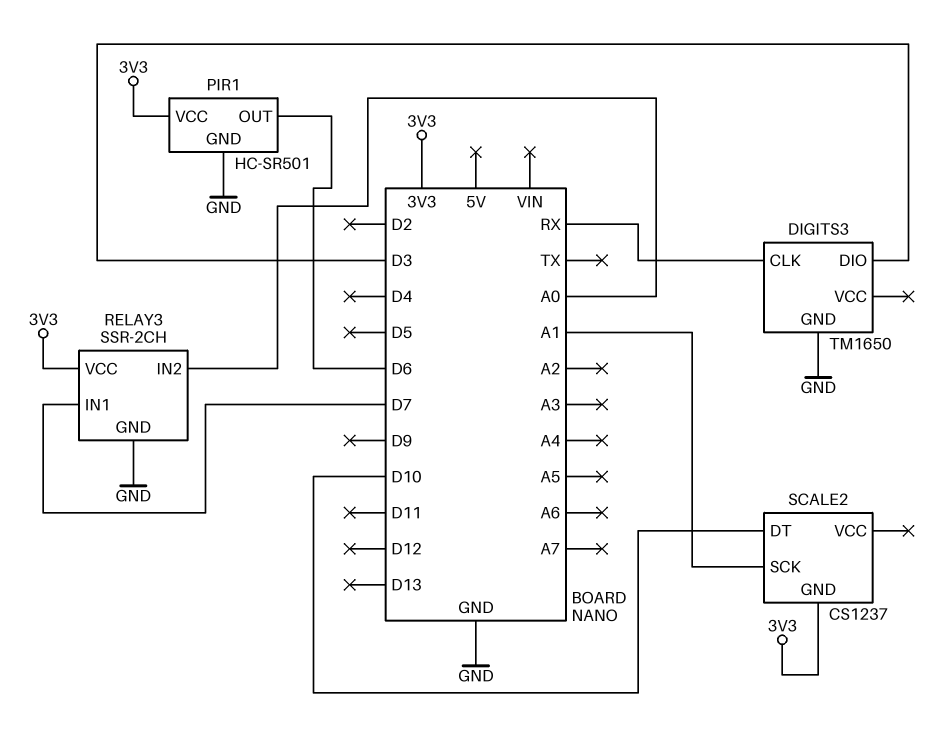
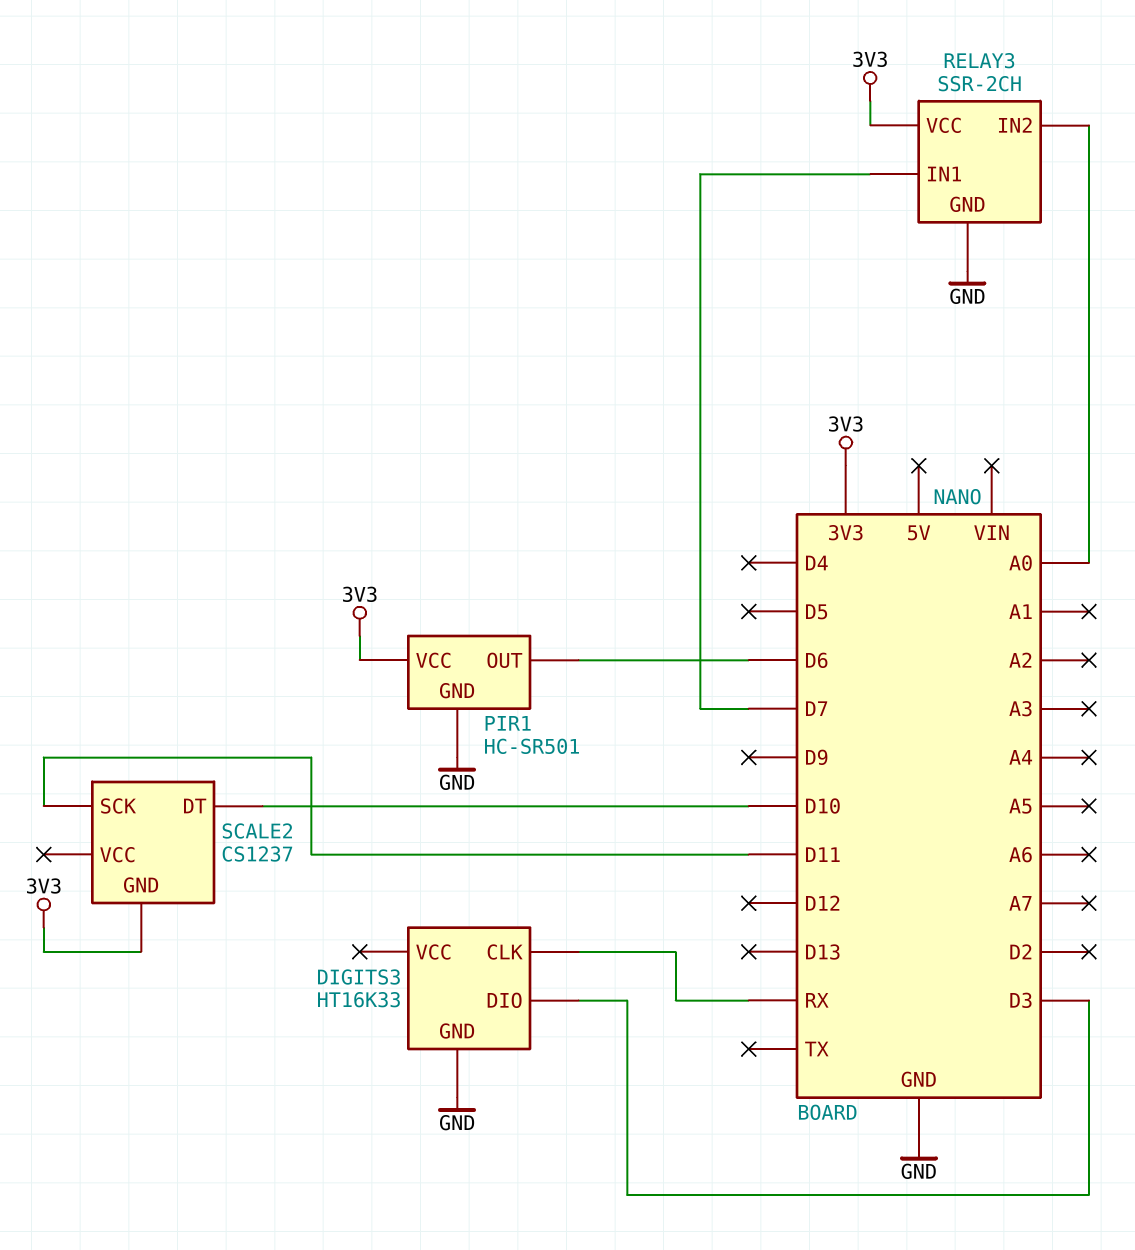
DIGITS3: TM1650 -> HT16K33
SCALE2 pin SCK: A1 -> D11

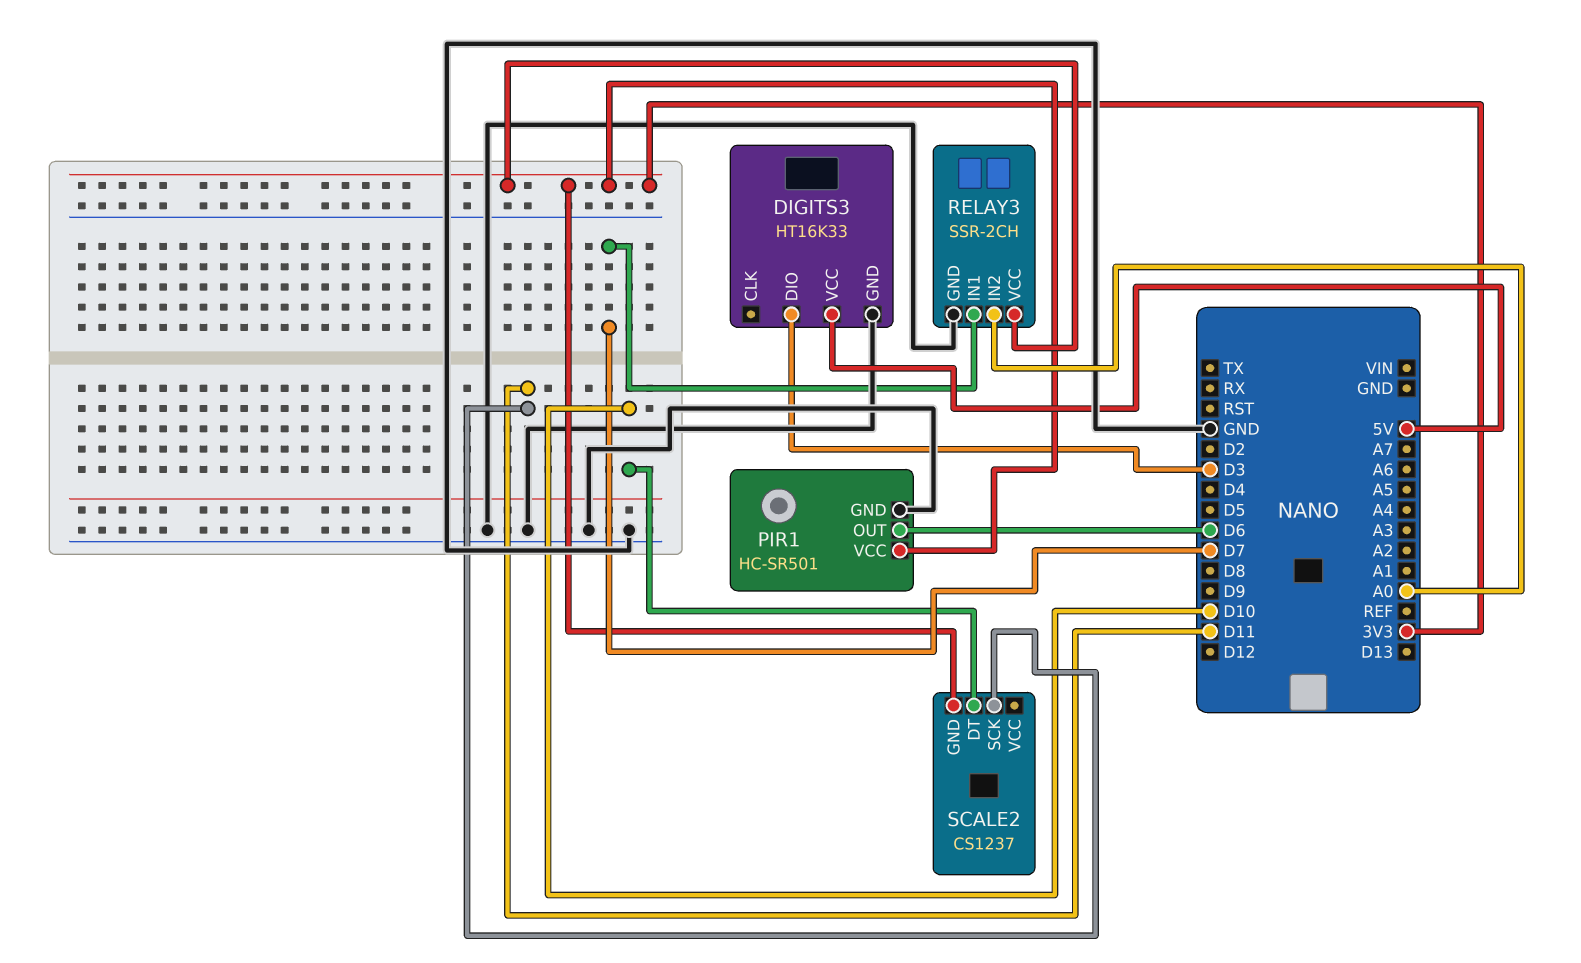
DIGITS3 pin CLK: RX -> none
DIGITS3 pin VCC: none -> 5V

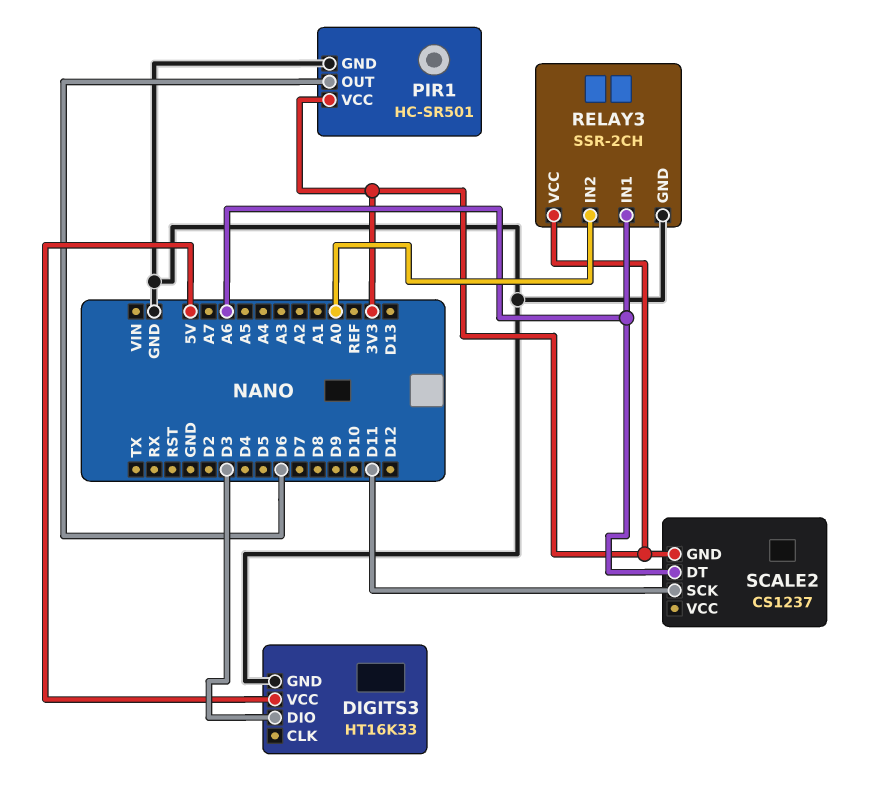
RELAY3 pin IN1: D7 -> A6
SCALE2 pin DT: D10 -> A6

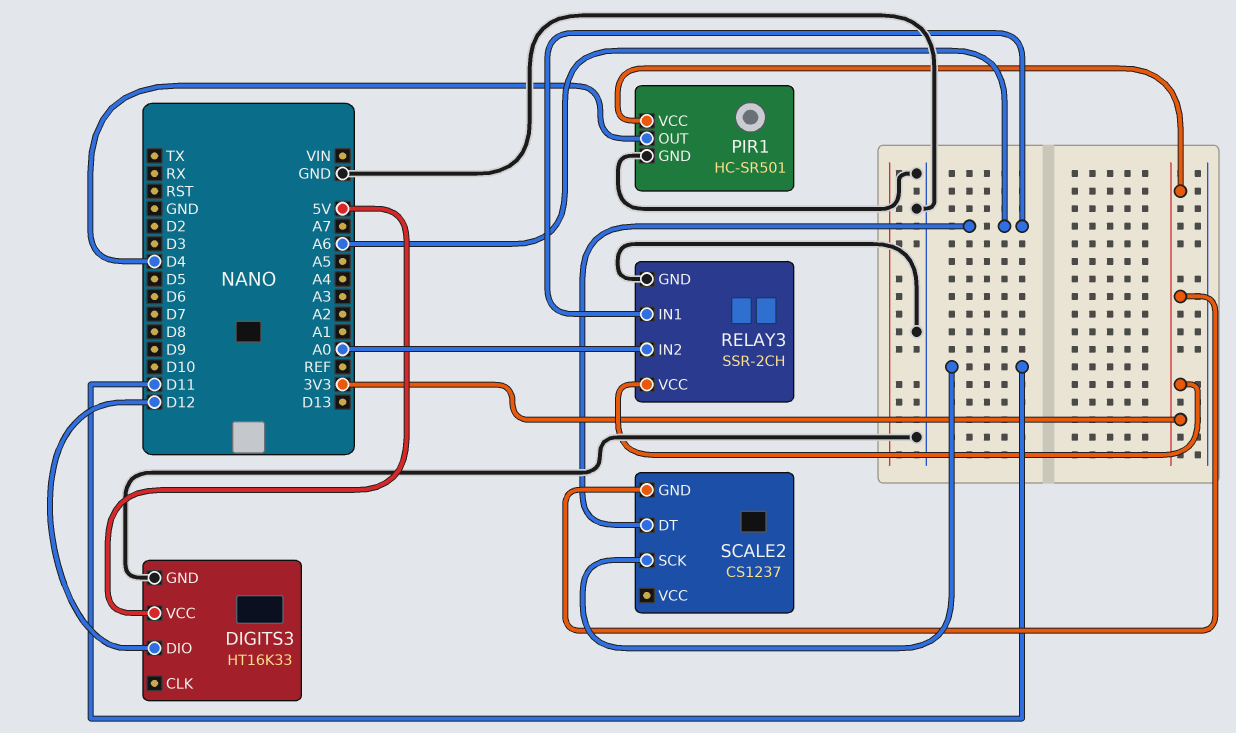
DIGITS3 pin DIO: D3 -> D12
PIR1 pin OUT: D6 -> D4

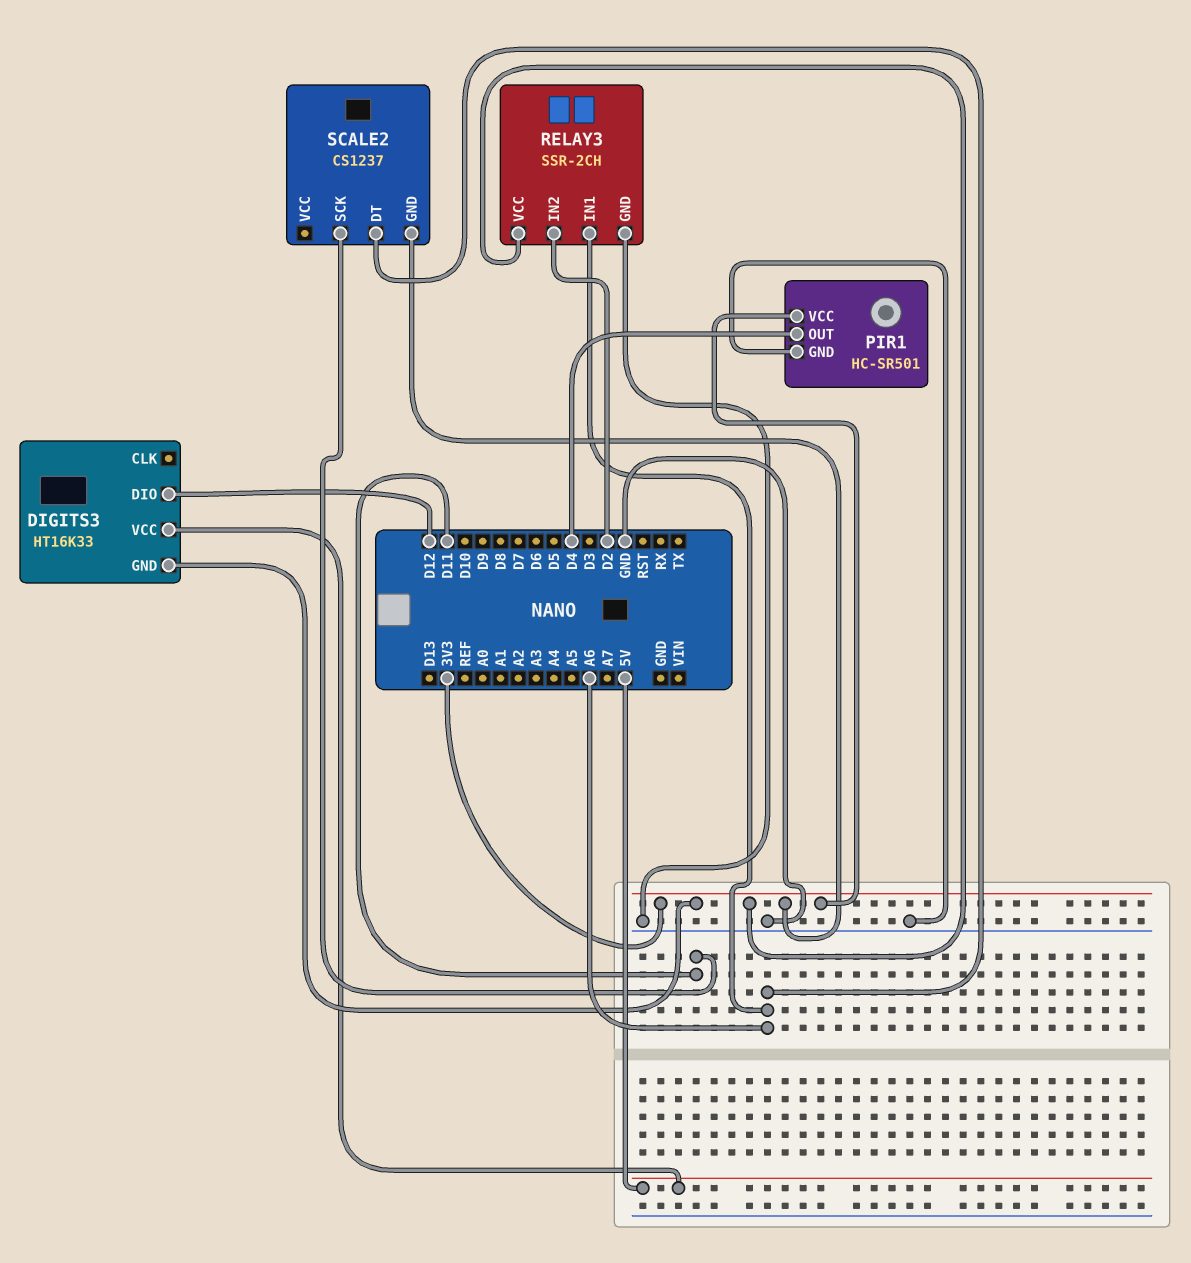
DIGITS3 pin GND: GND -> 3V3
RELAY3 pin IN2: A0 -> D2

